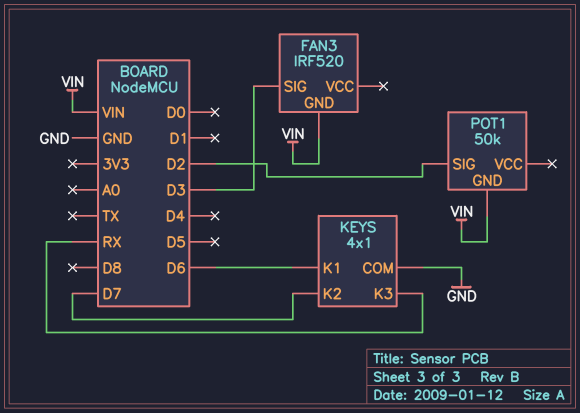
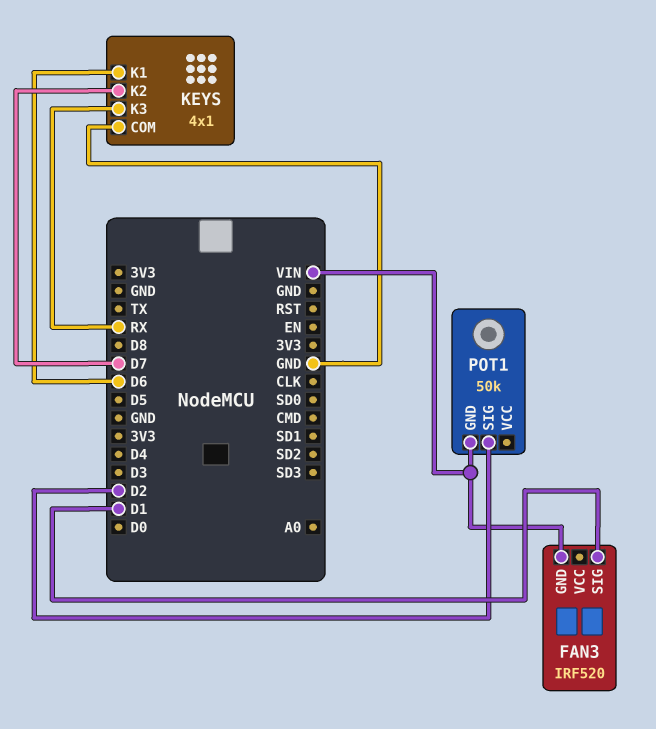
FAN3 pin SIG: D3 -> D1

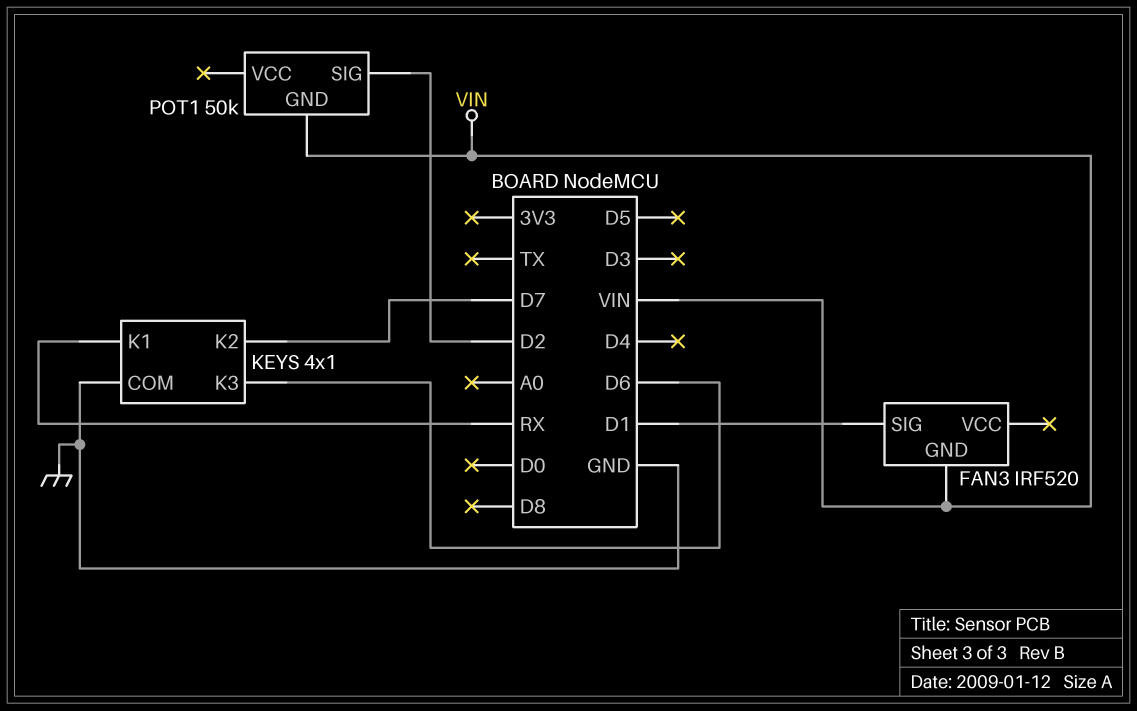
KEYS pin K1: D6 -> RX
KEYS pin K3: RX -> D6

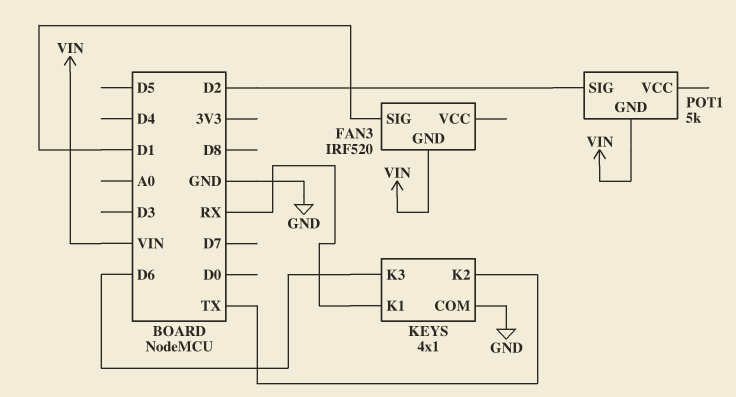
KEYS pin K2: D7 -> TX
POT1: 50k -> 5k

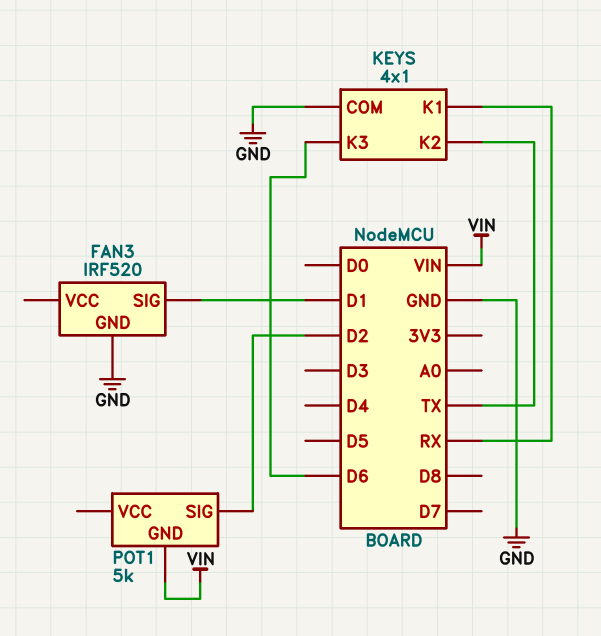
FAN3 pin GND: VIN -> GND

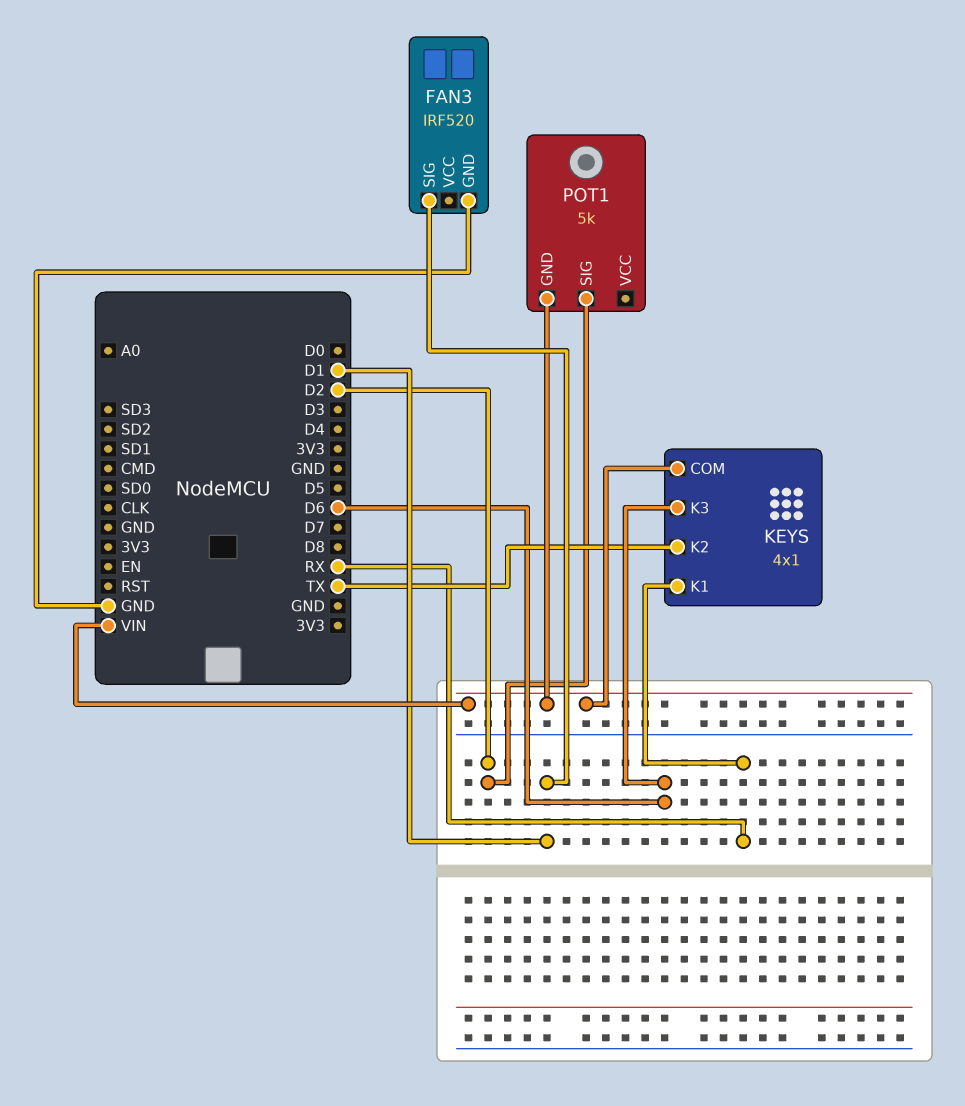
KEYS pin COM: GND -> VIN

